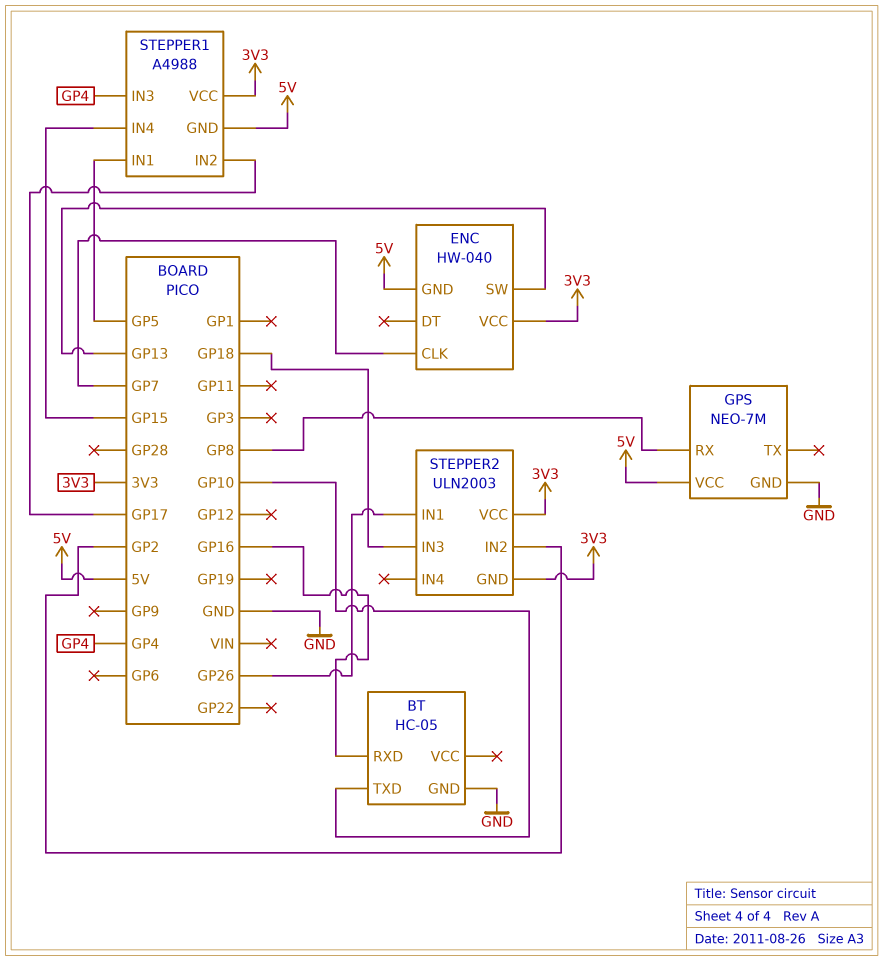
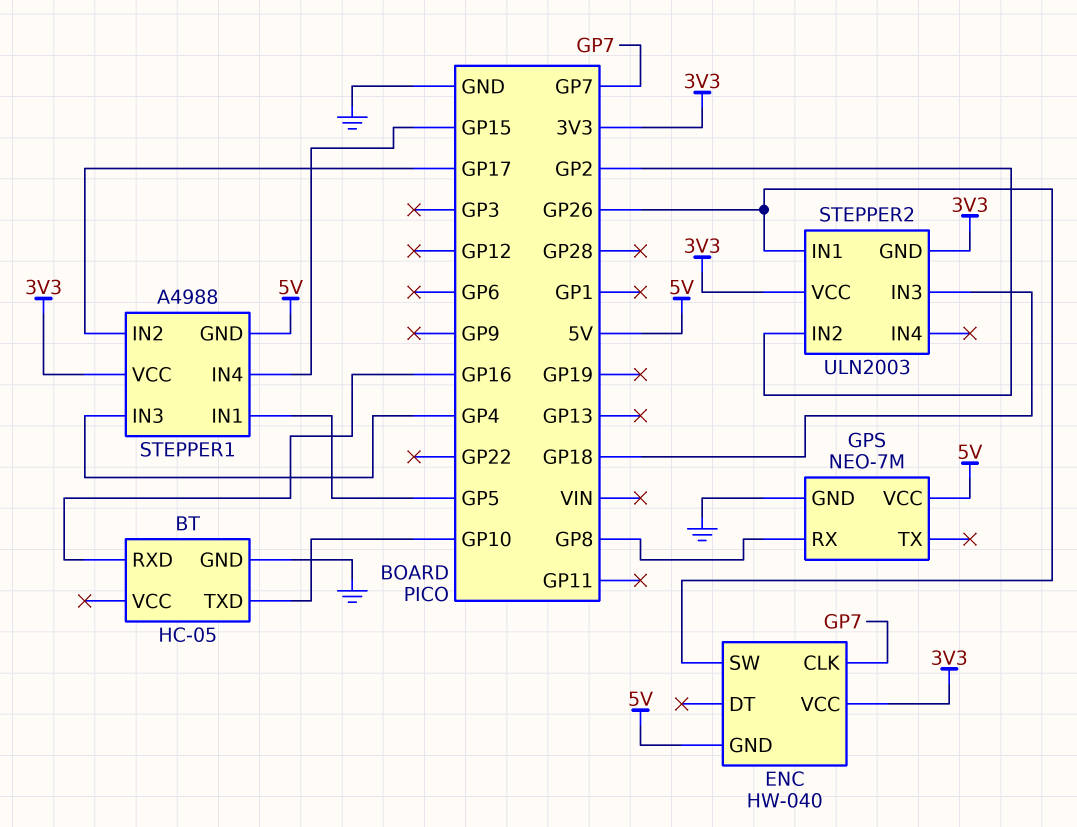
ENC pin SW: GP13 -> GP26

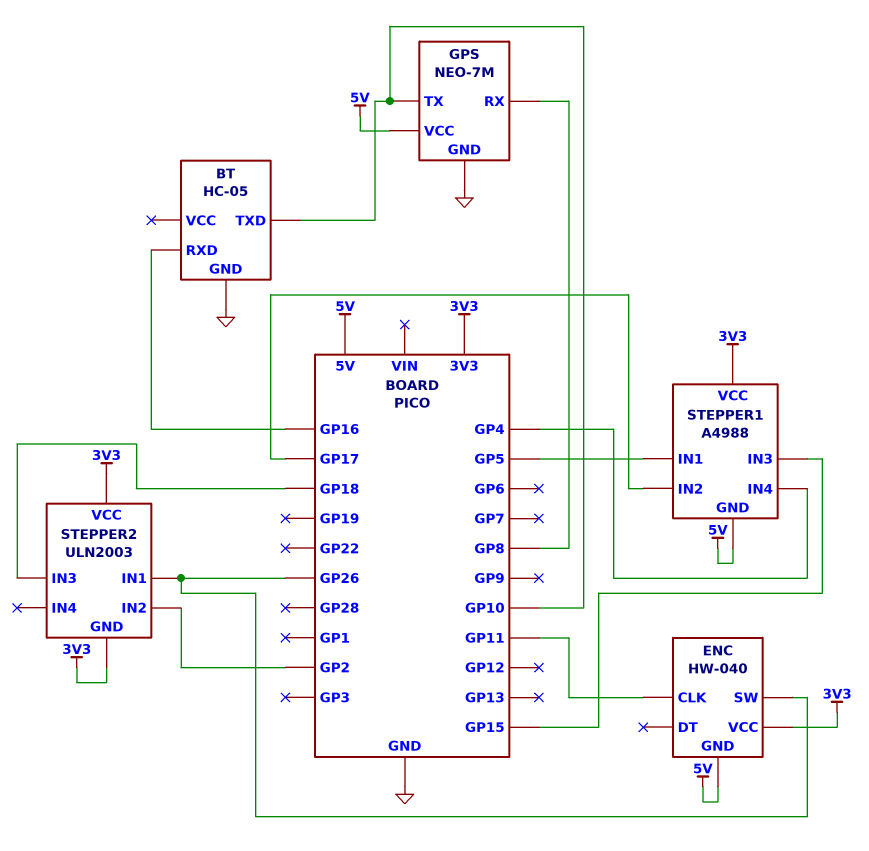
ENC pin CLK: GP7 -> GP11
GPS pin TX: none -> GP10
STEPPER1 pin IN3: GP4 -> GP15
STEPPER1 pin IN4: GP15 -> GP4

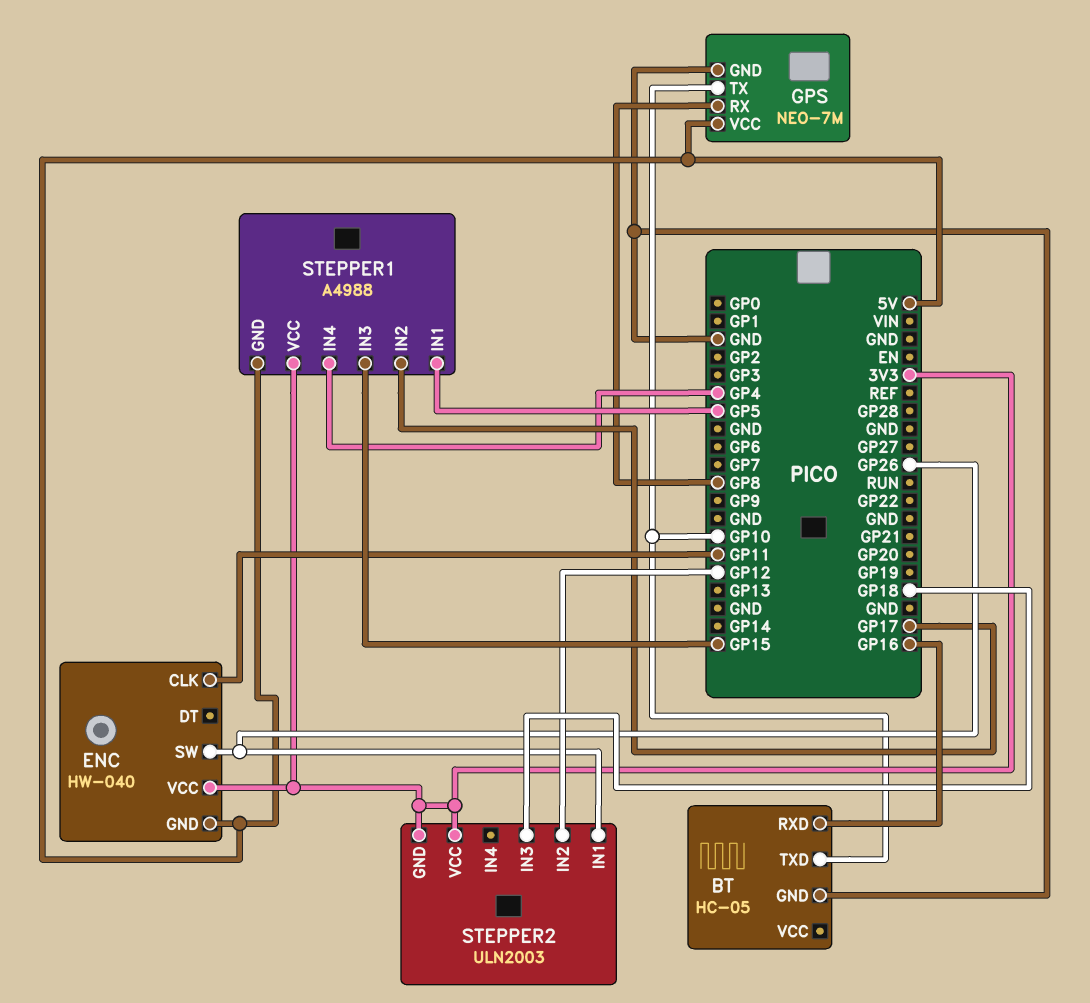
STEPPER2 pin IN2: GP2 -> GP12

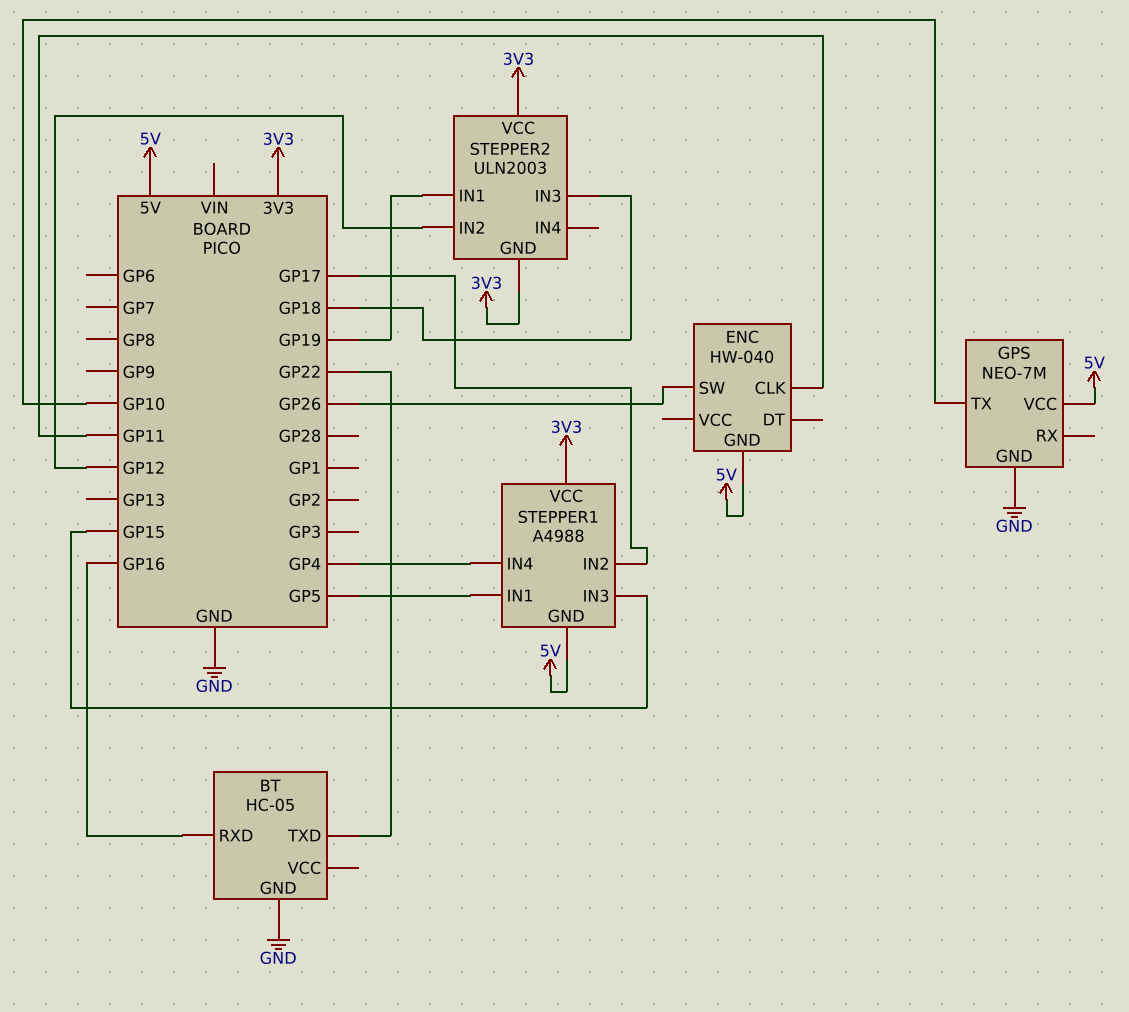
BT pin TXD: GP10 -> GP22
ENC pin VCC: 3V3 -> none
GPS pin RX: GP8 -> none
STEPPER2 pin IN1: GP26 -> GP19

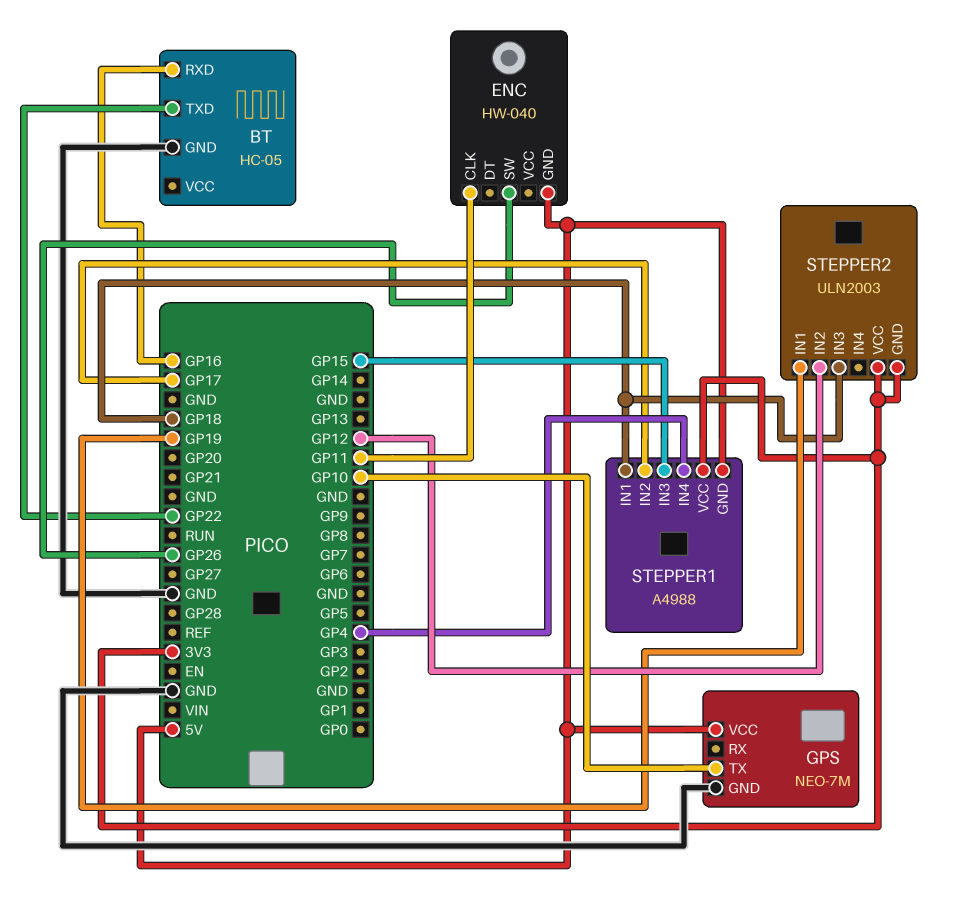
STEPPER1 pin IN1: GP5 -> GP18

